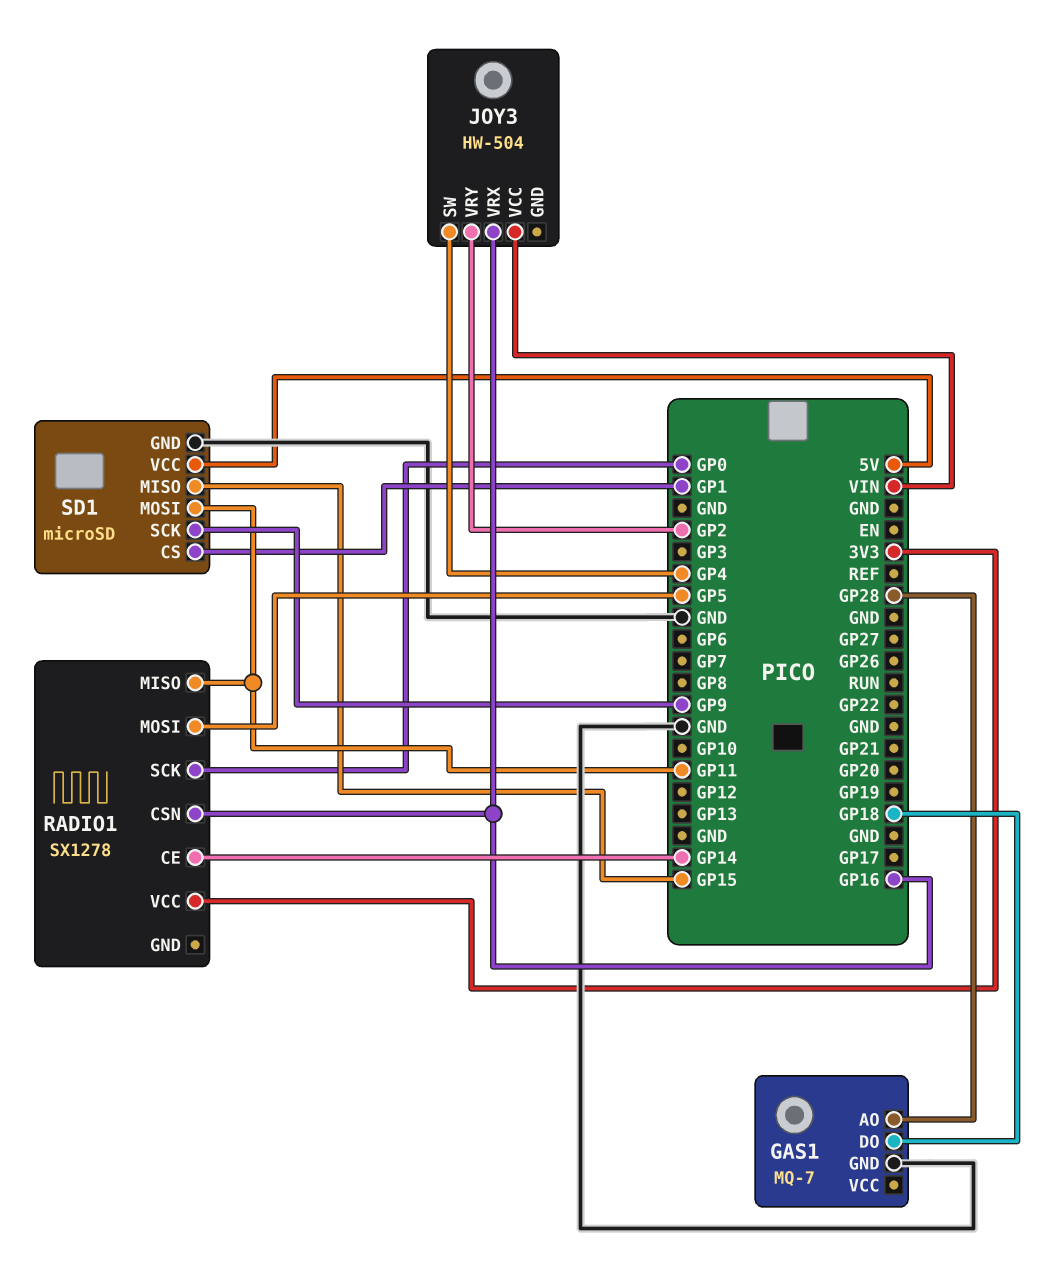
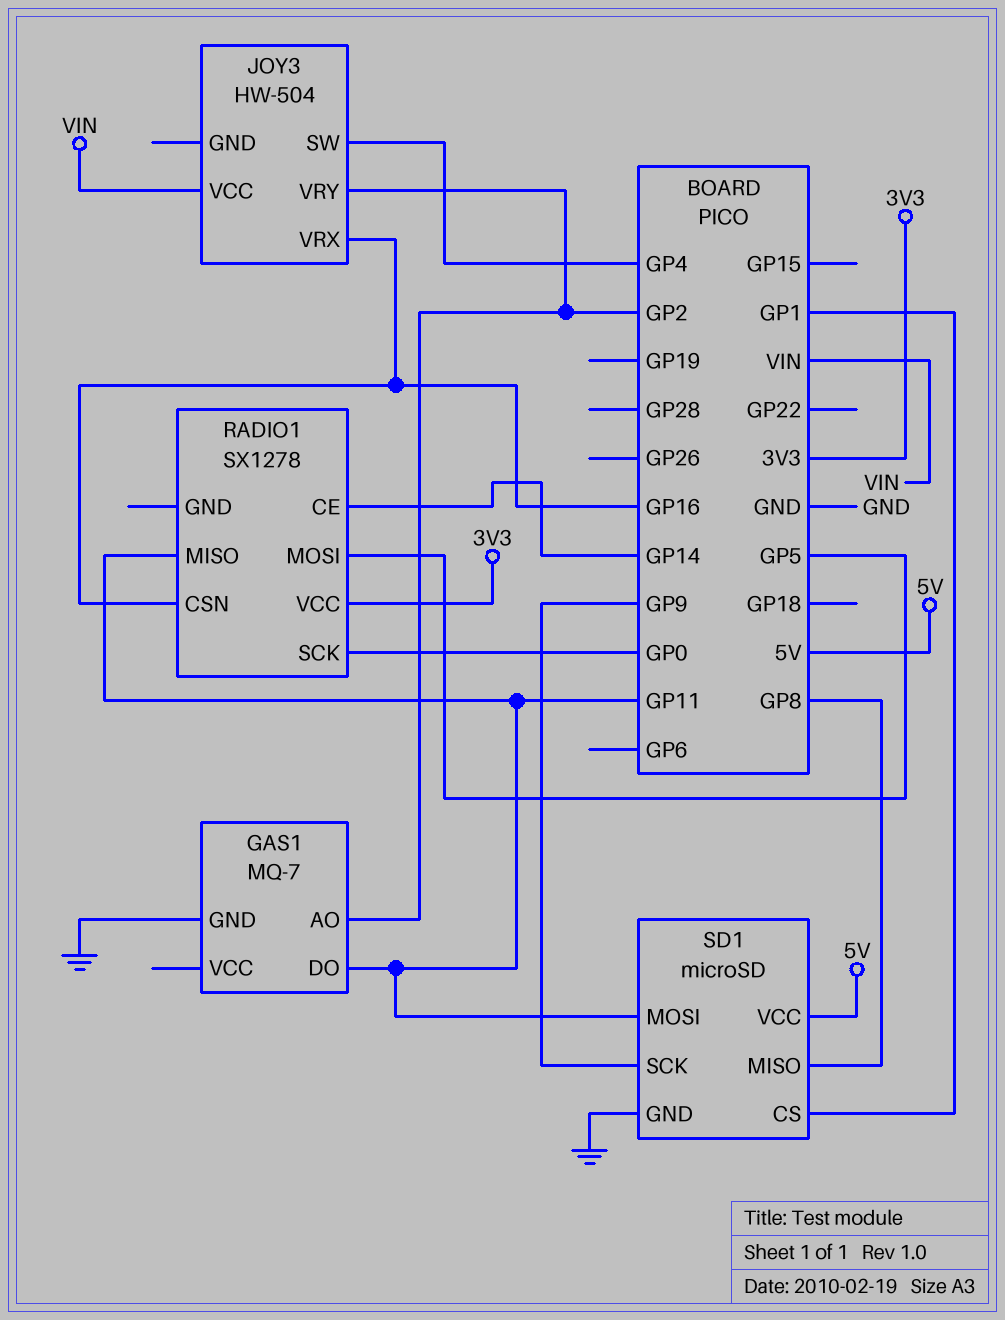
GAS1 pin AO: GP28 -> GP2
GAS1 pin DO: GP18 -> GP11
SD1 pin MISO: GP15 -> GP8

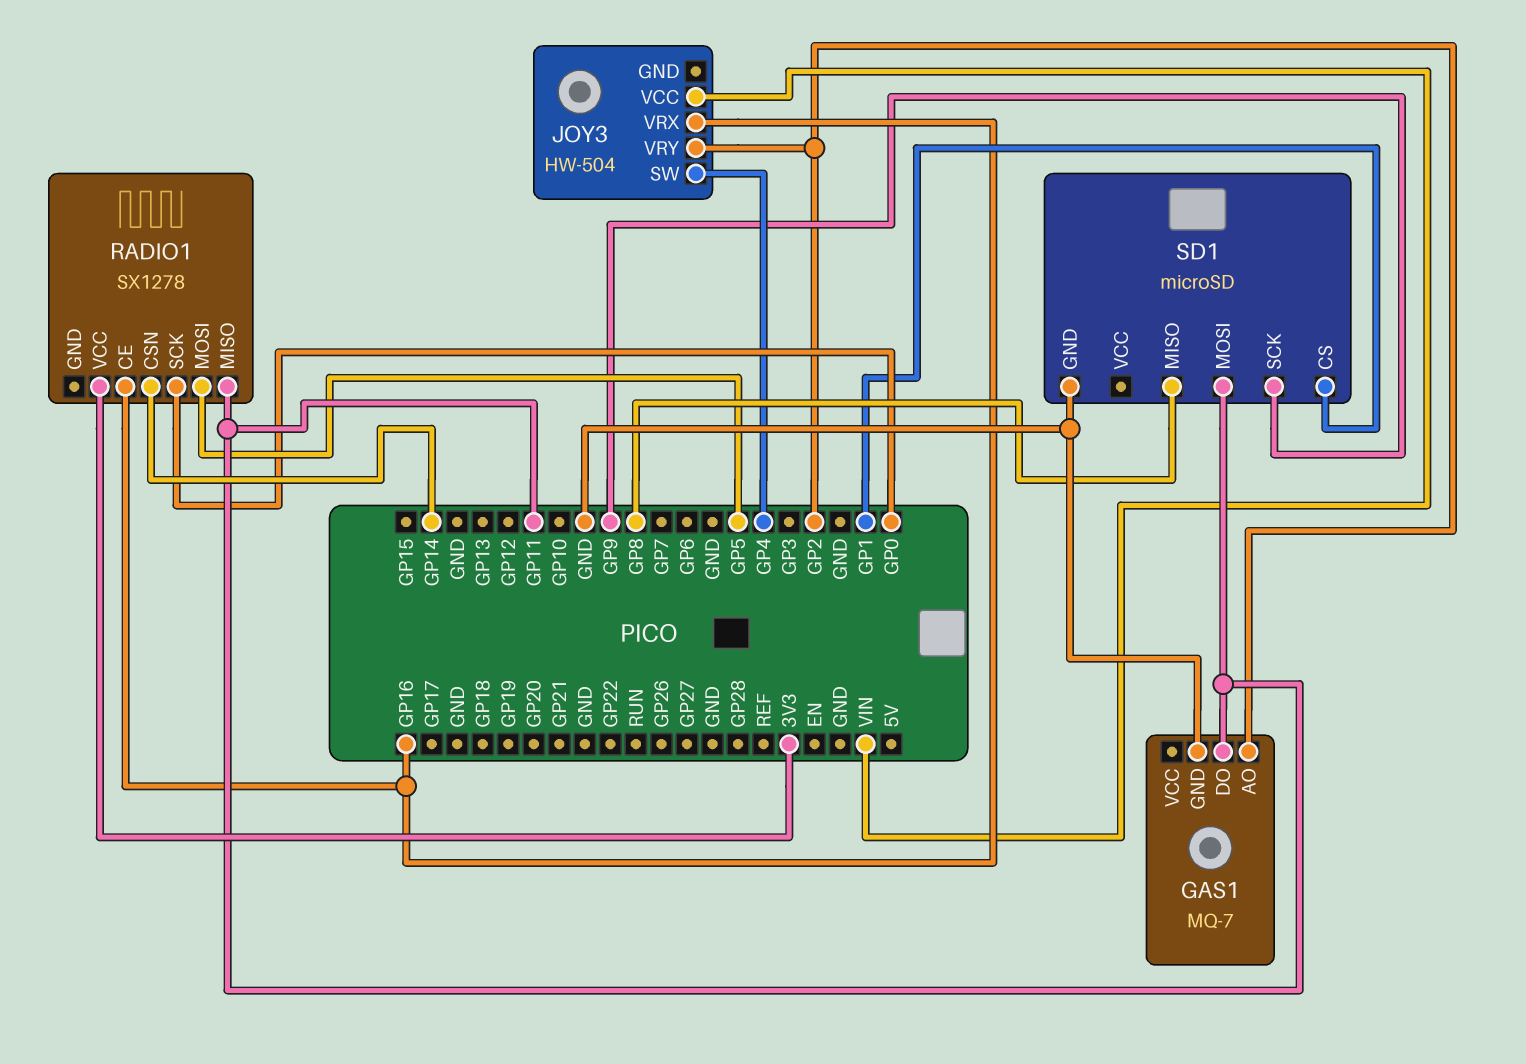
RADIO1 pin CE: GP14 -> GP16
RADIO1 pin CSN: GP16 -> GP14
SD1 pin VCC: 5V -> none

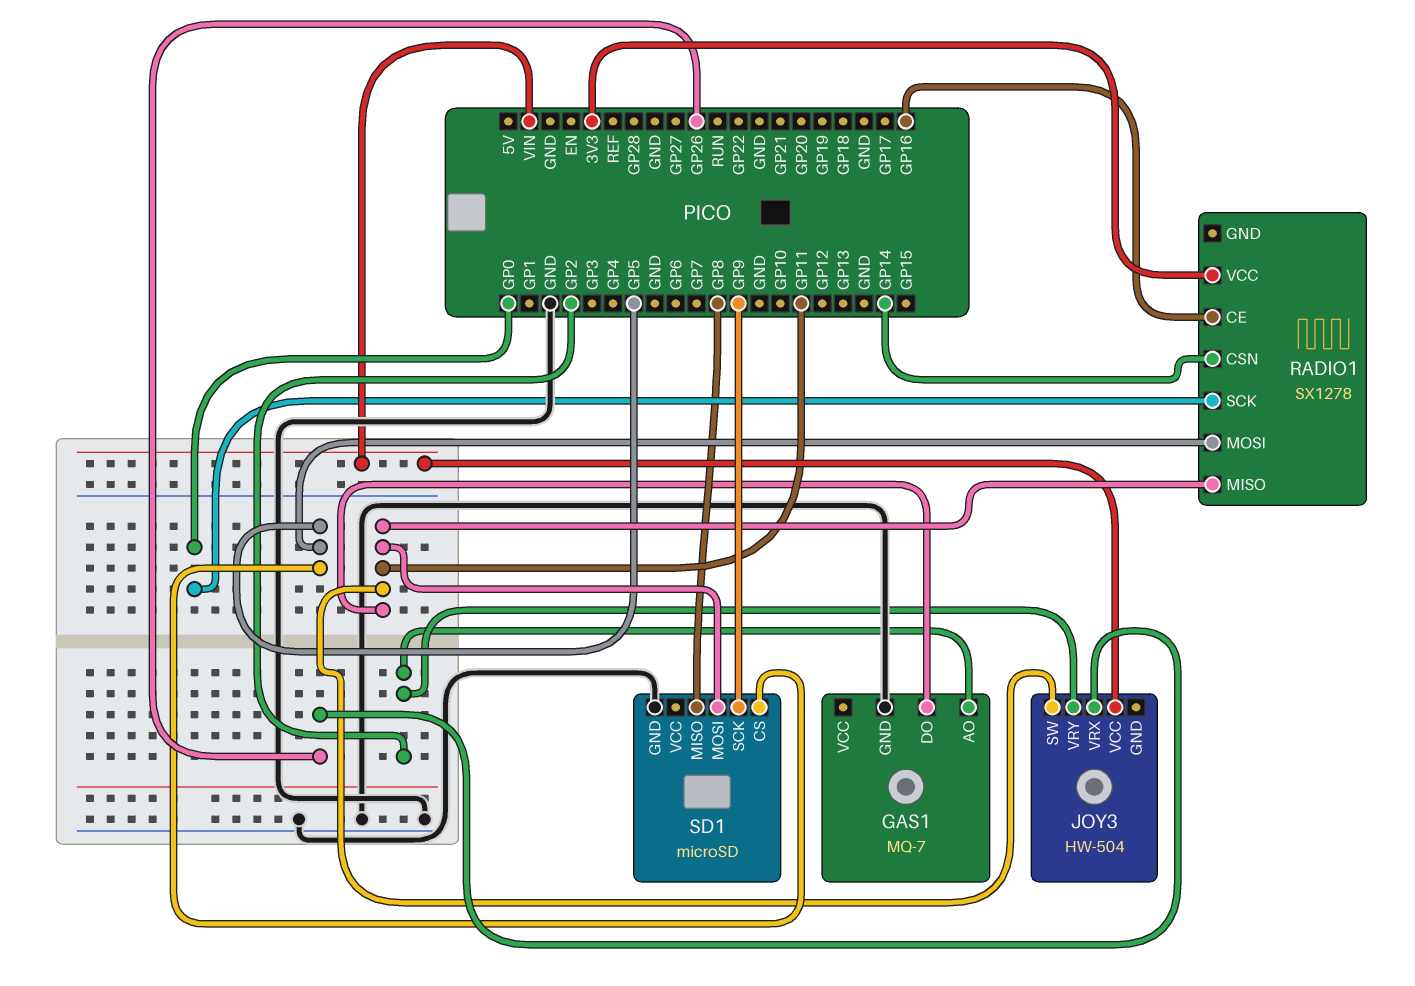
JOY3 pin SW: GP4 -> GP11
JOY3 pin VRX: GP16 -> GP26
SD1 pin CS: GP1 -> GP5

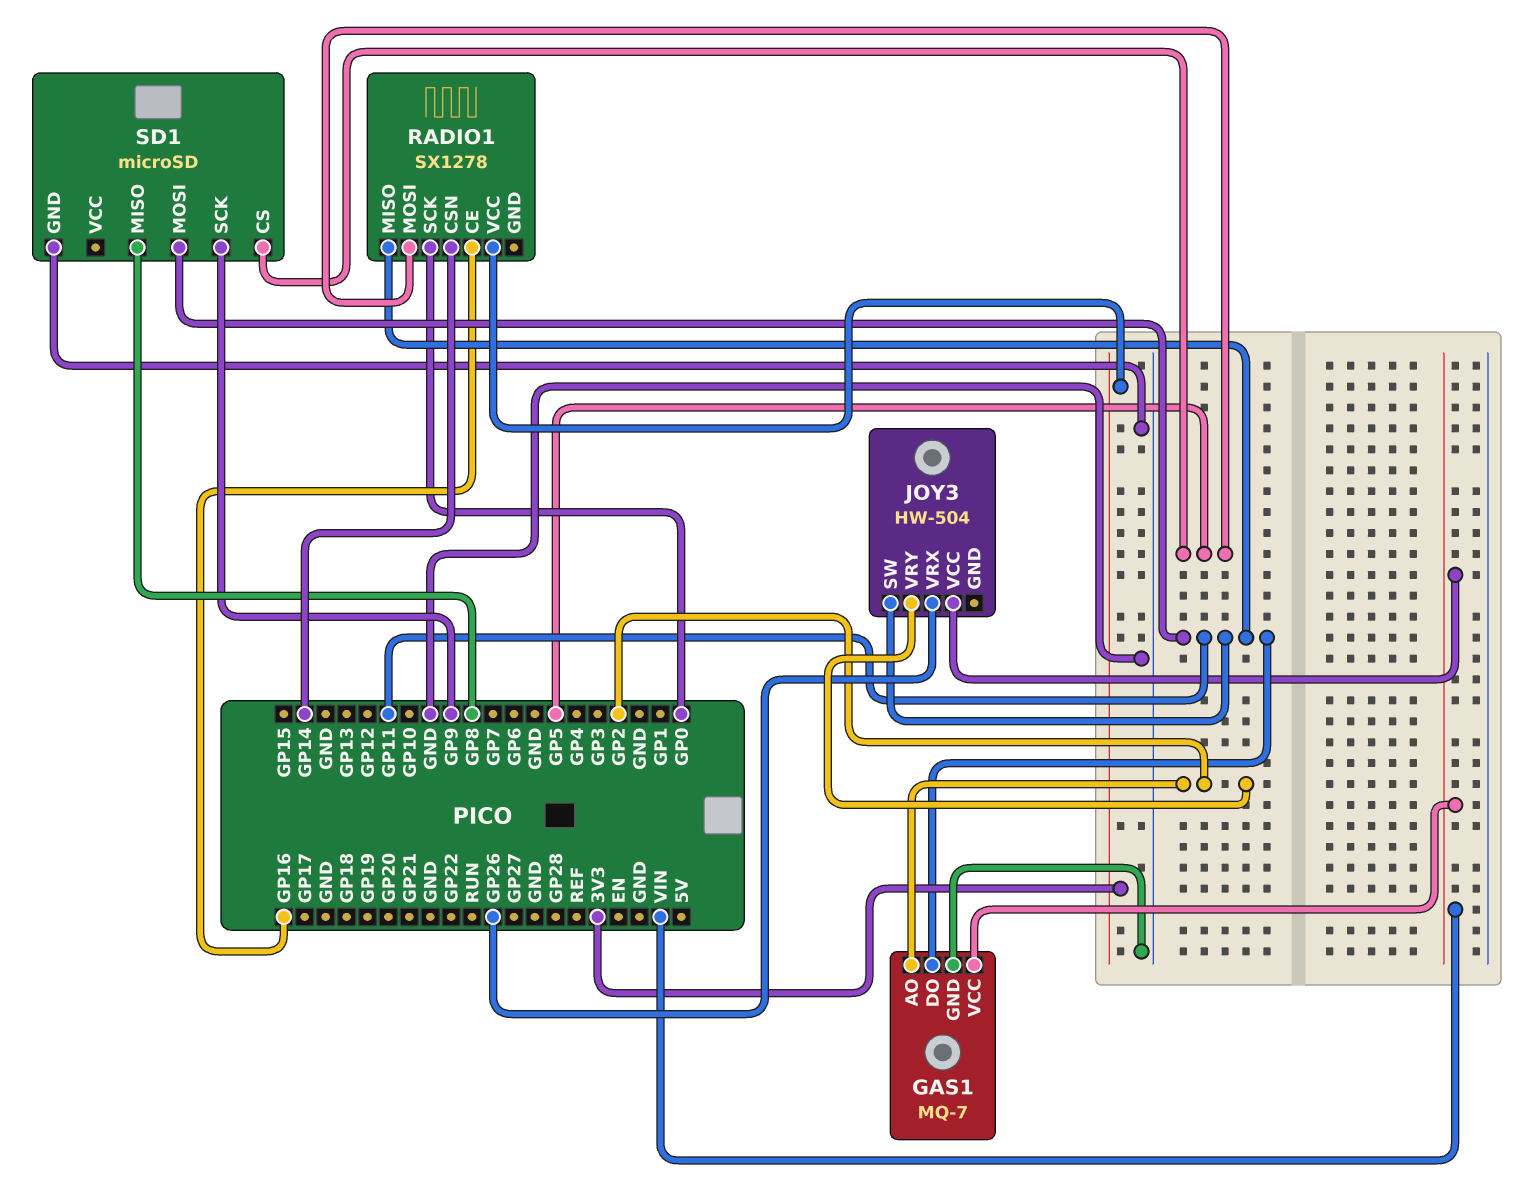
GAS1 pin VCC: none -> VIN

